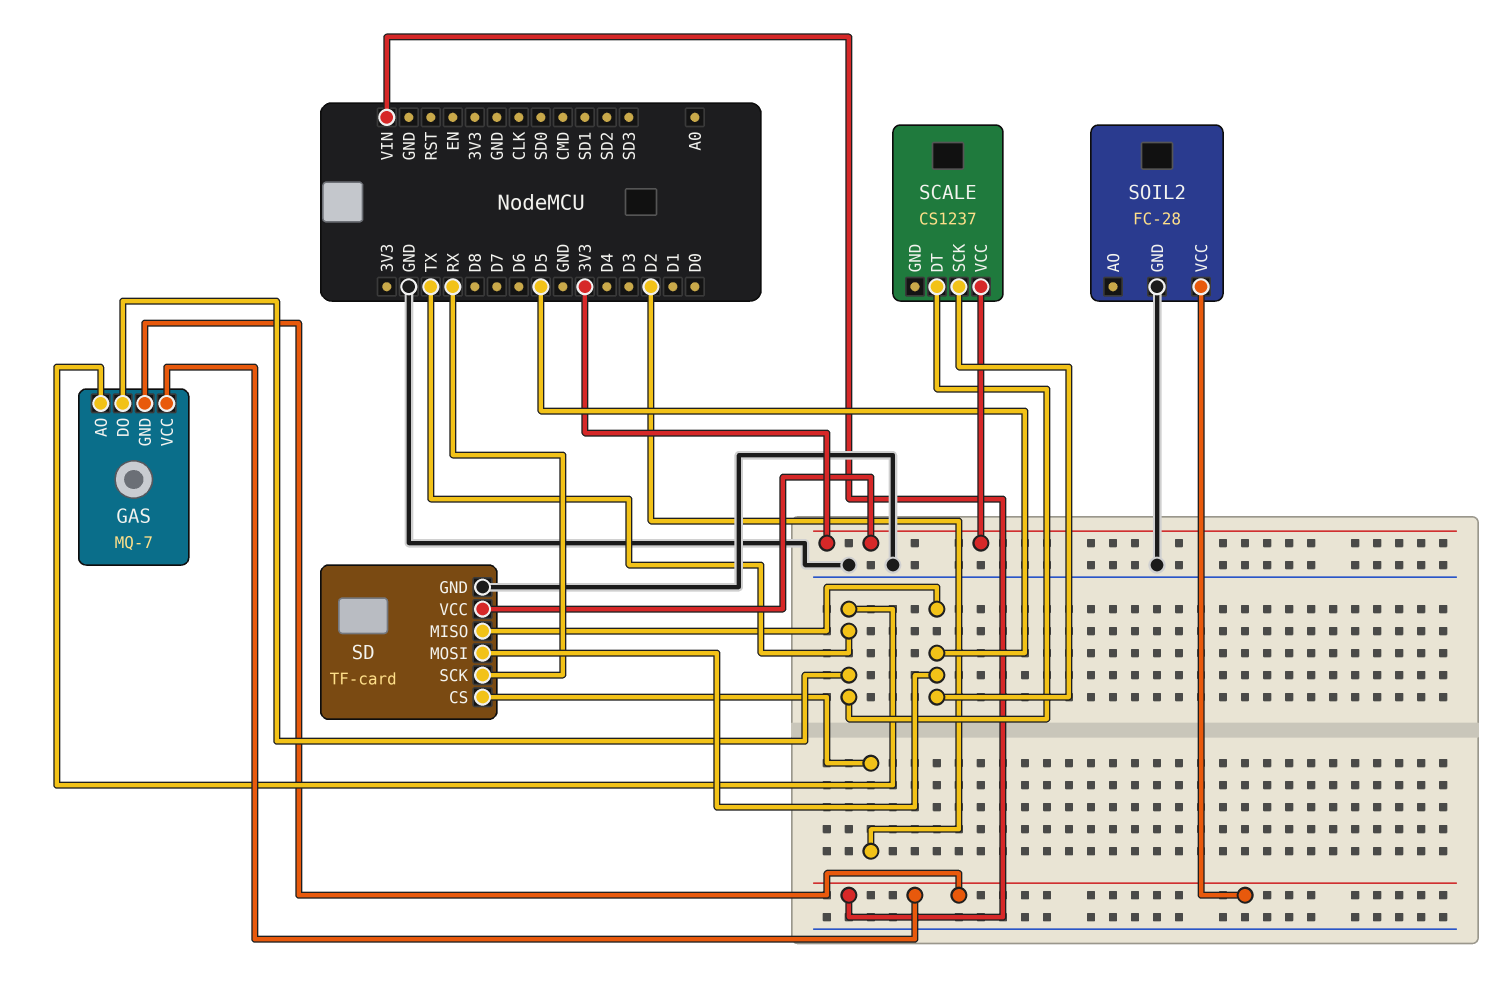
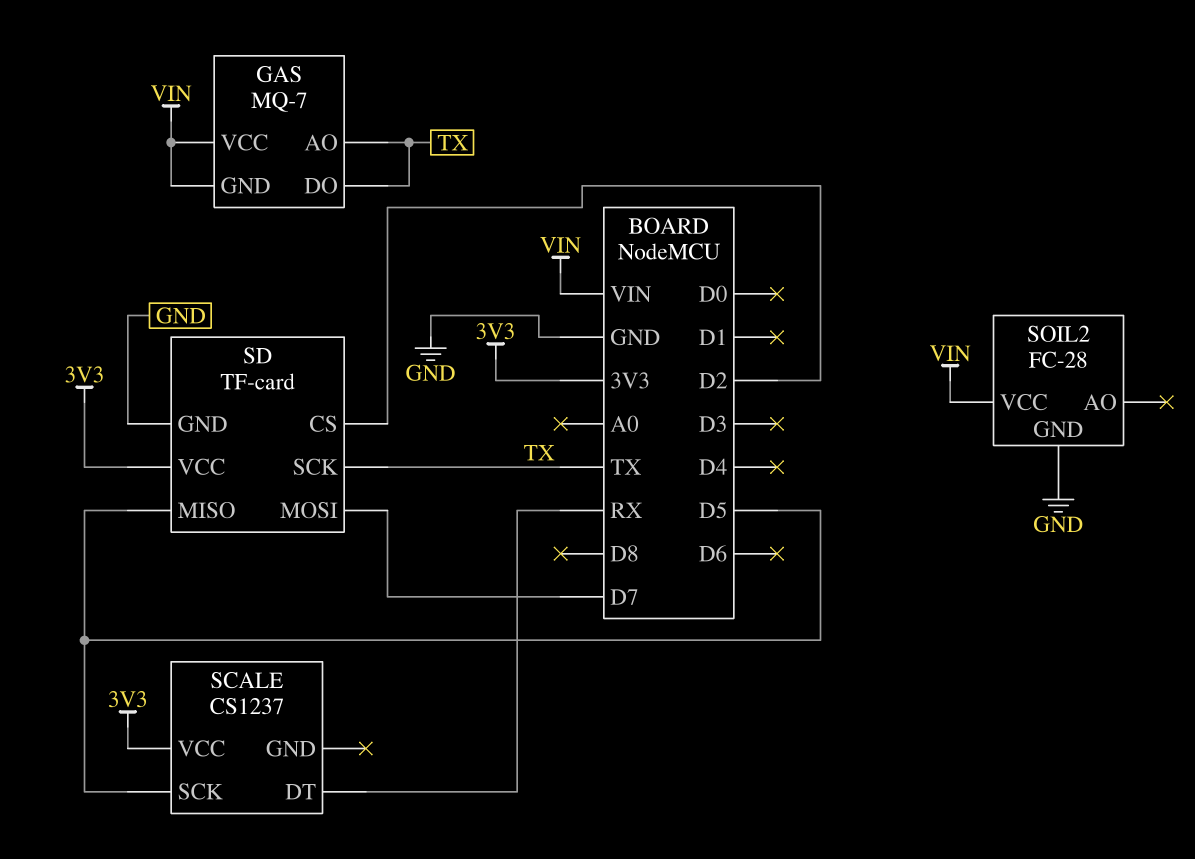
SCALE pin DT: TX -> RX
SD pin MOSI: D5 -> D7
SD pin SCK: RX -> TX

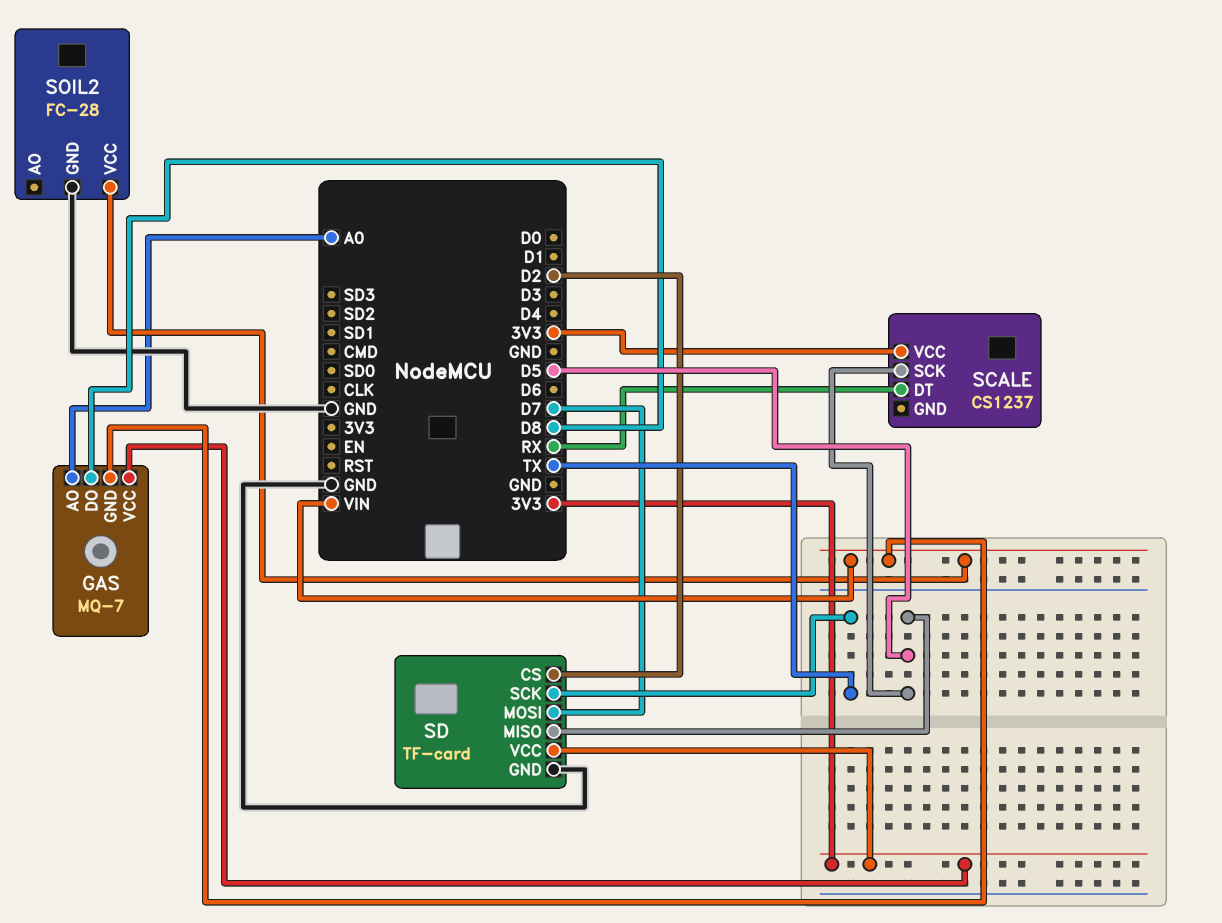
GAS pin AO: TX -> A0
GAS pin DO: TX -> D8
GAS pin VCC: VIN -> 3V3

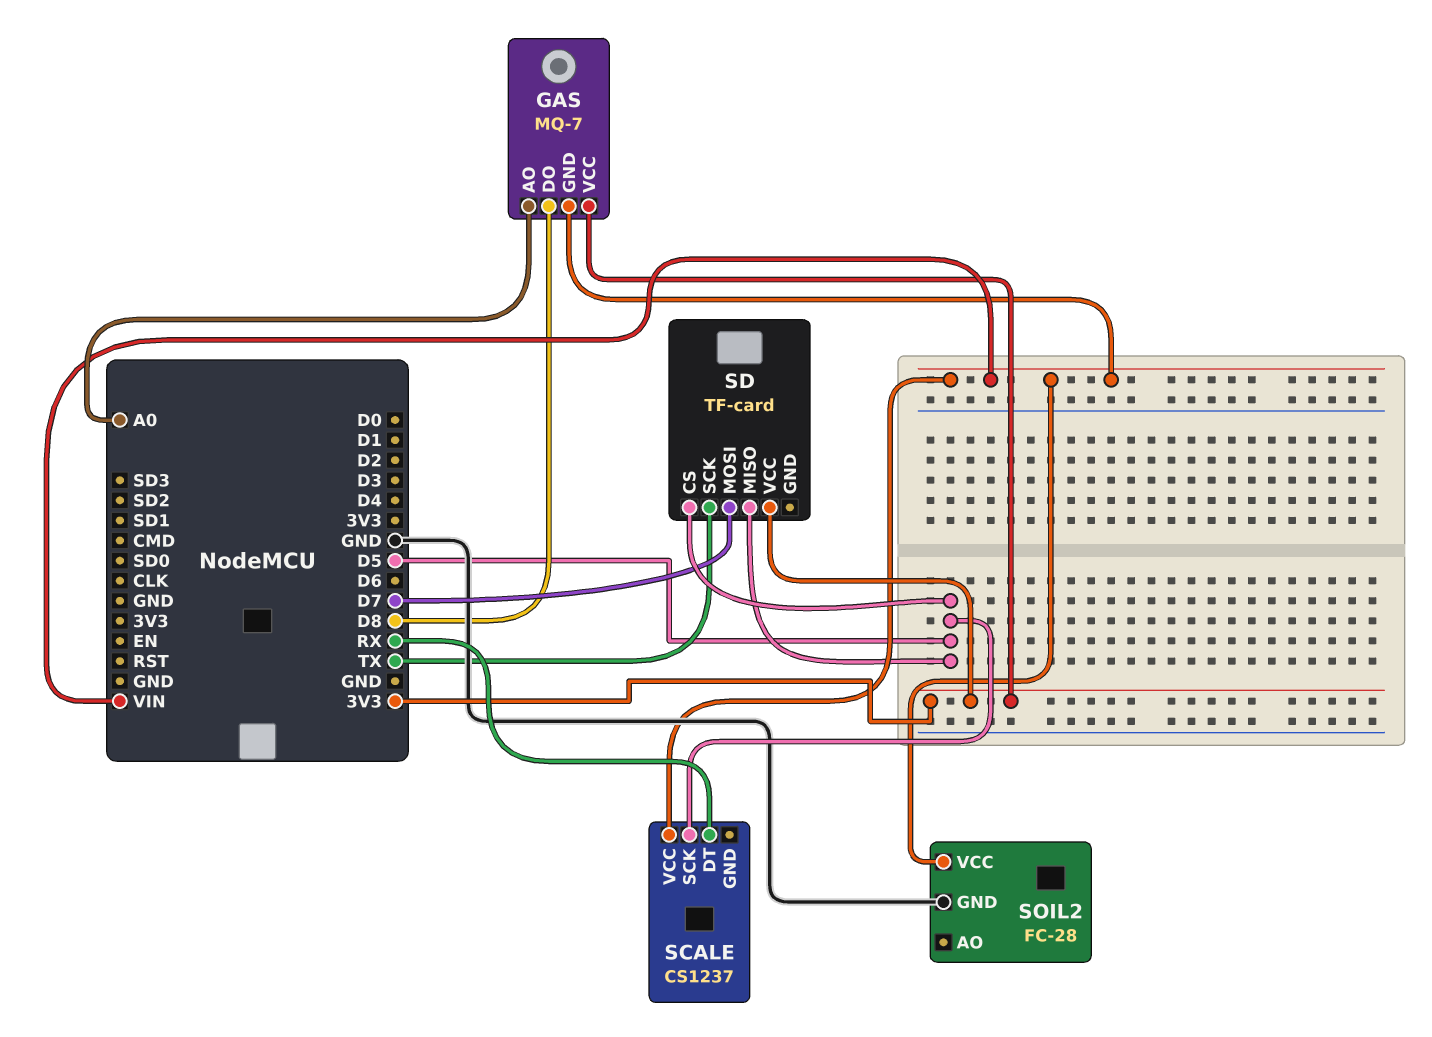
SCALE pin VCC: 3V3 -> VIN
SD pin CS: D2 -> D5
SD pin GND: GND -> none

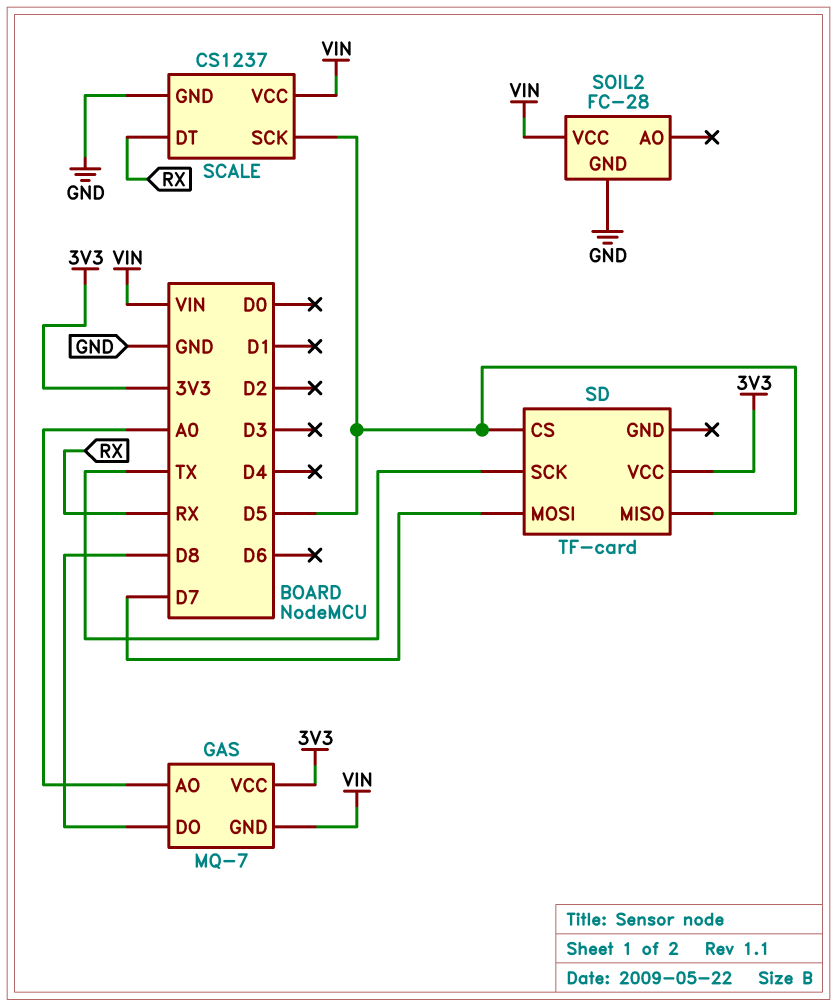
SCALE pin GND: none -> GND

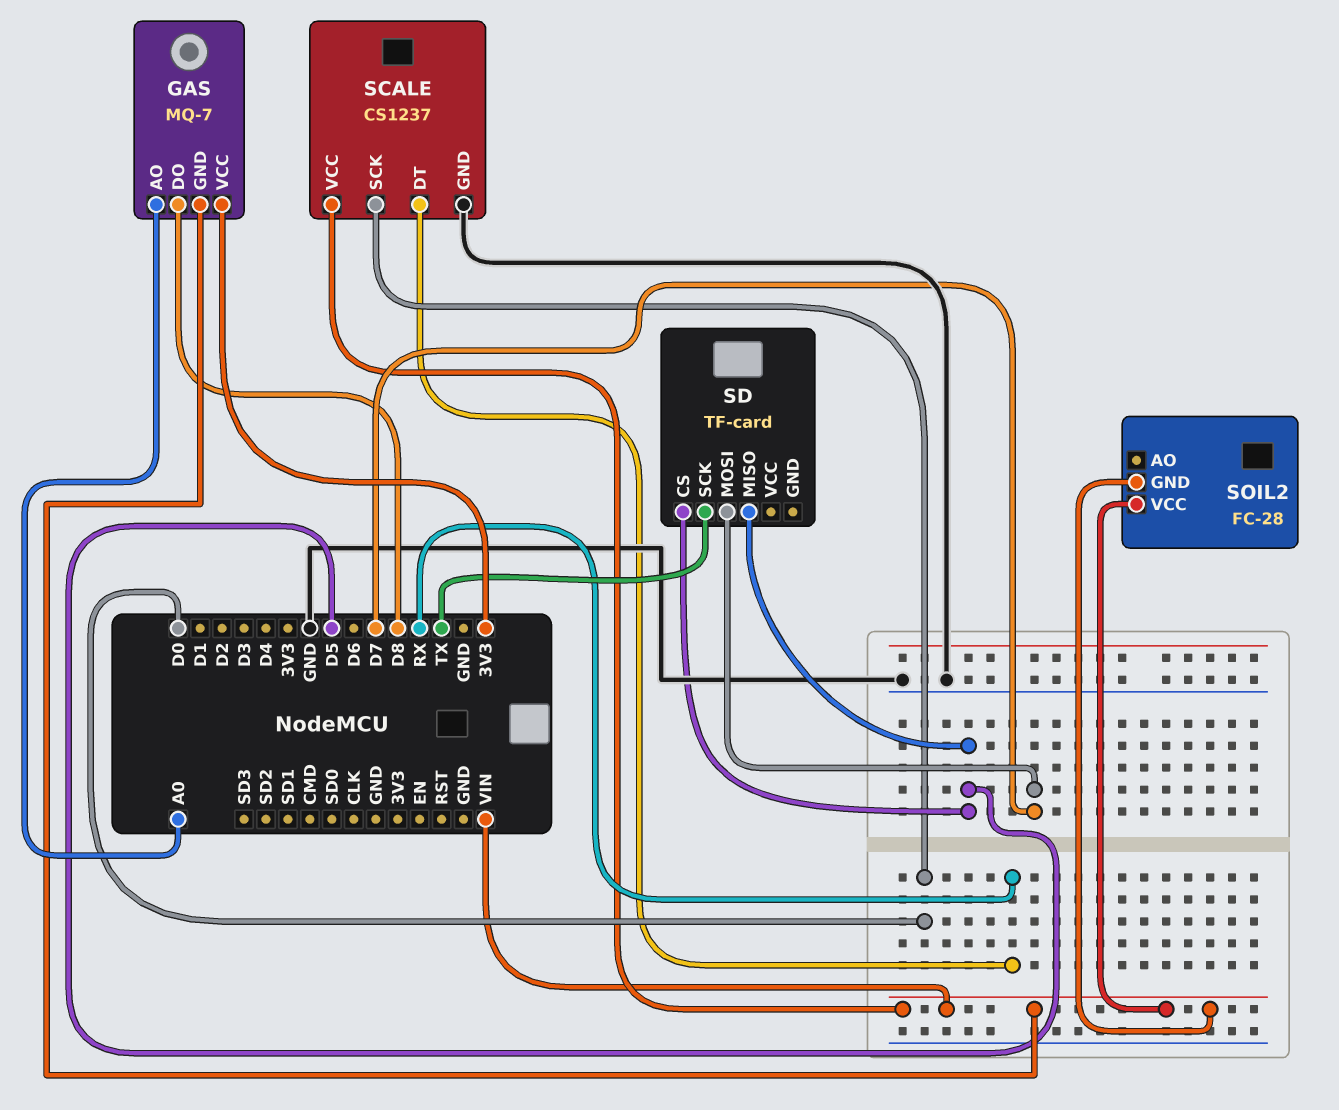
SCALE pin SCK: D5 -> D0
SD pin VCC: 3V3 -> none
SOIL2 pin GND: GND -> VIN

